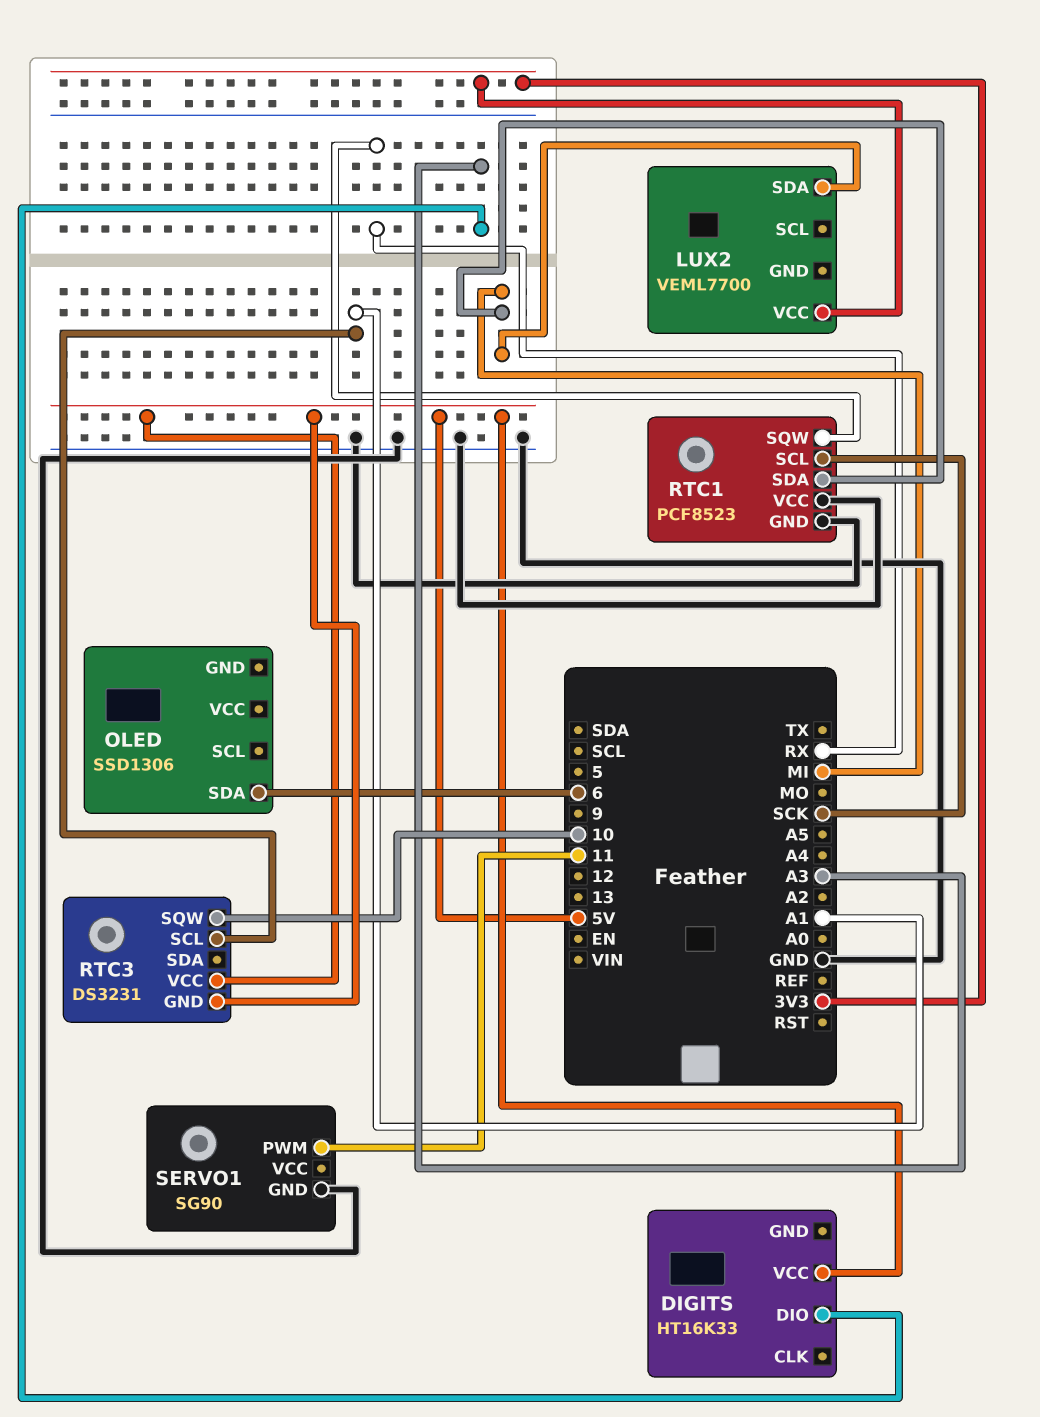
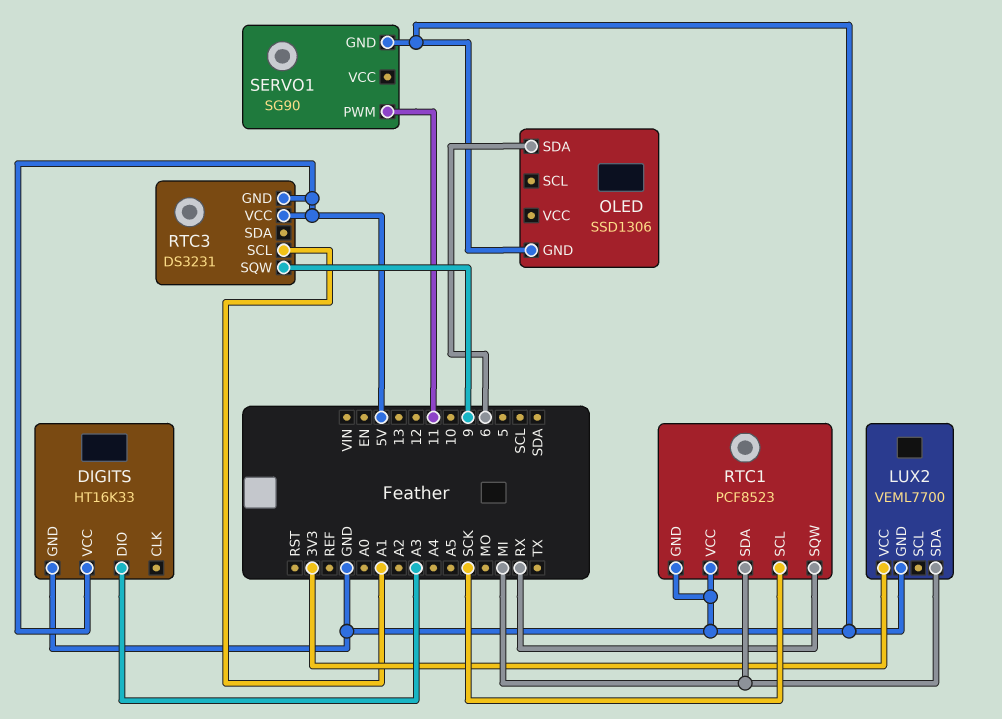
DIGITS pin GND: none -> GND
LUX2 pin GND: none -> GND
OLED pin GND: none -> GND
RTC3 pin SQW: 10 -> 9

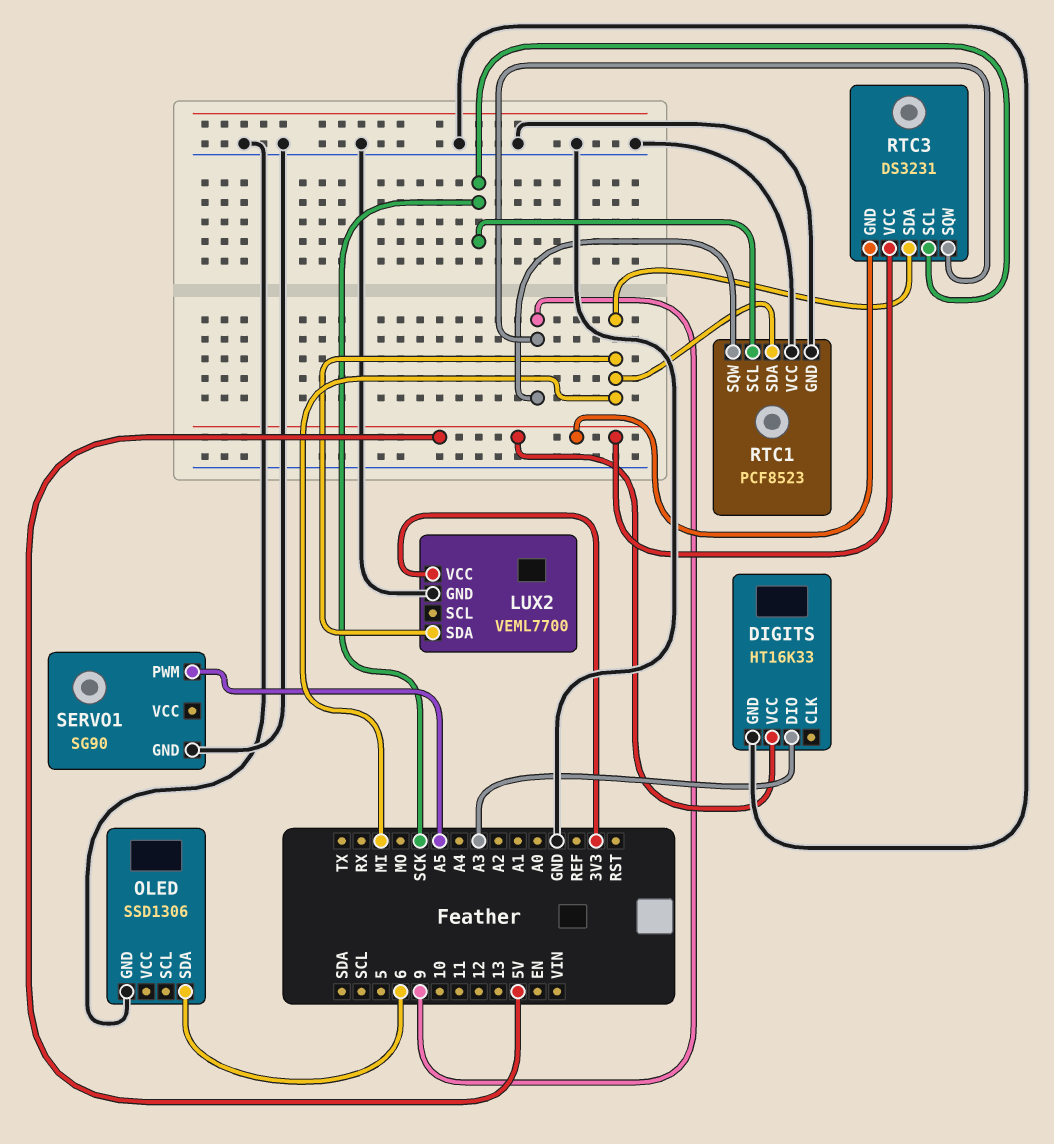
RTC1 pin SQW: RX -> 9
RTC3 pin SCL: A1 -> SCK
RTC3 pin SDA: none -> MI
SERVO1 pin PWM: 11 -> A5

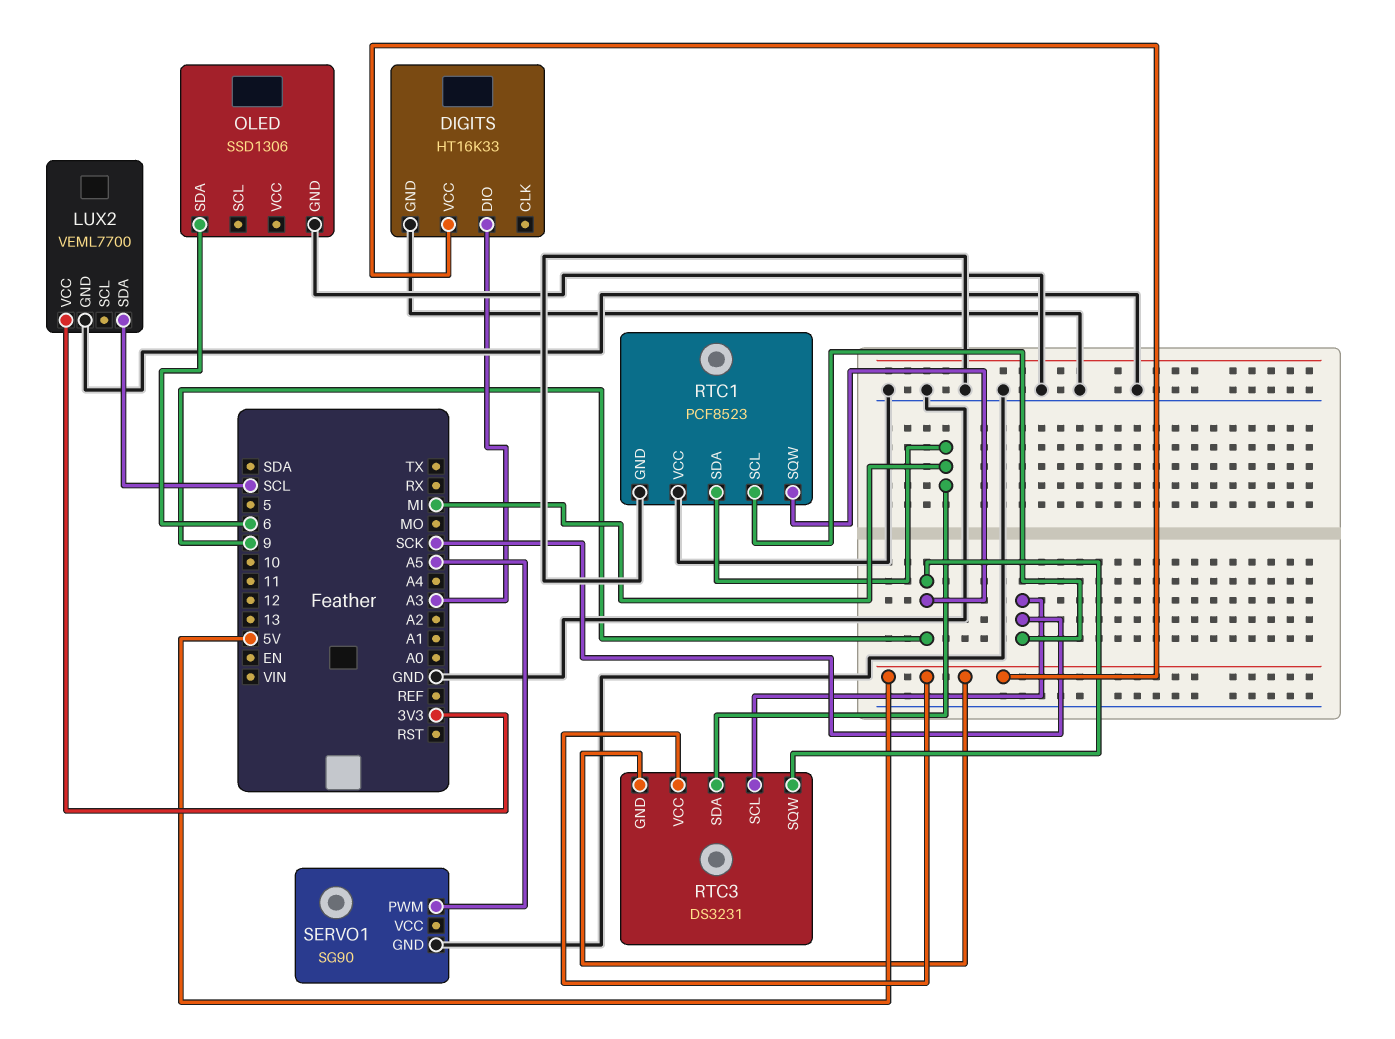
LUX2 pin SDA: MI -> SCL

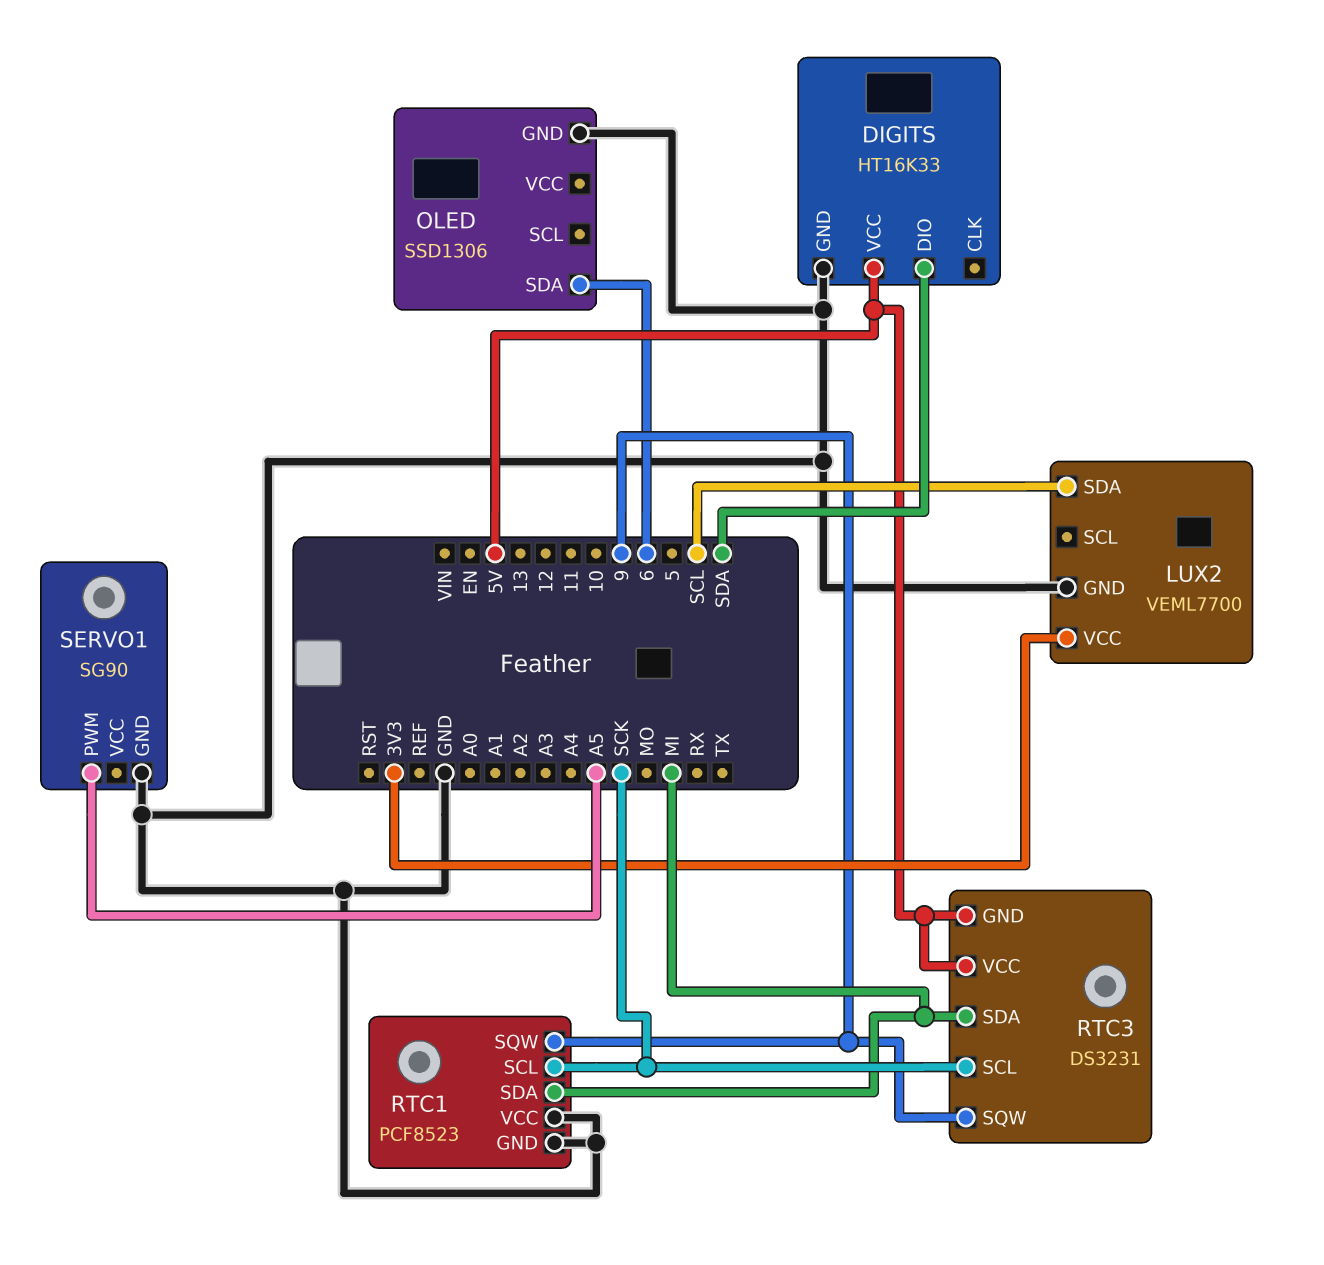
DIGITS pin DIO: A3 -> SDA

